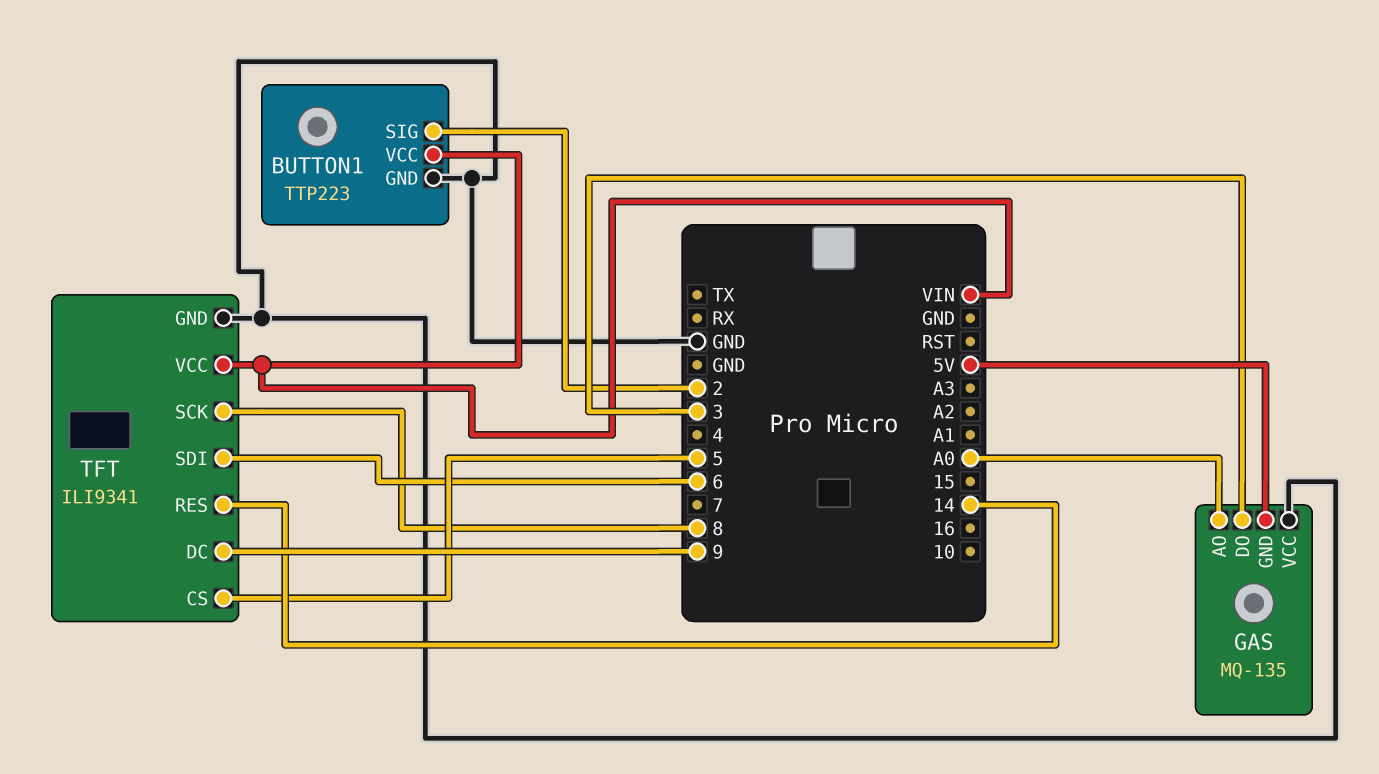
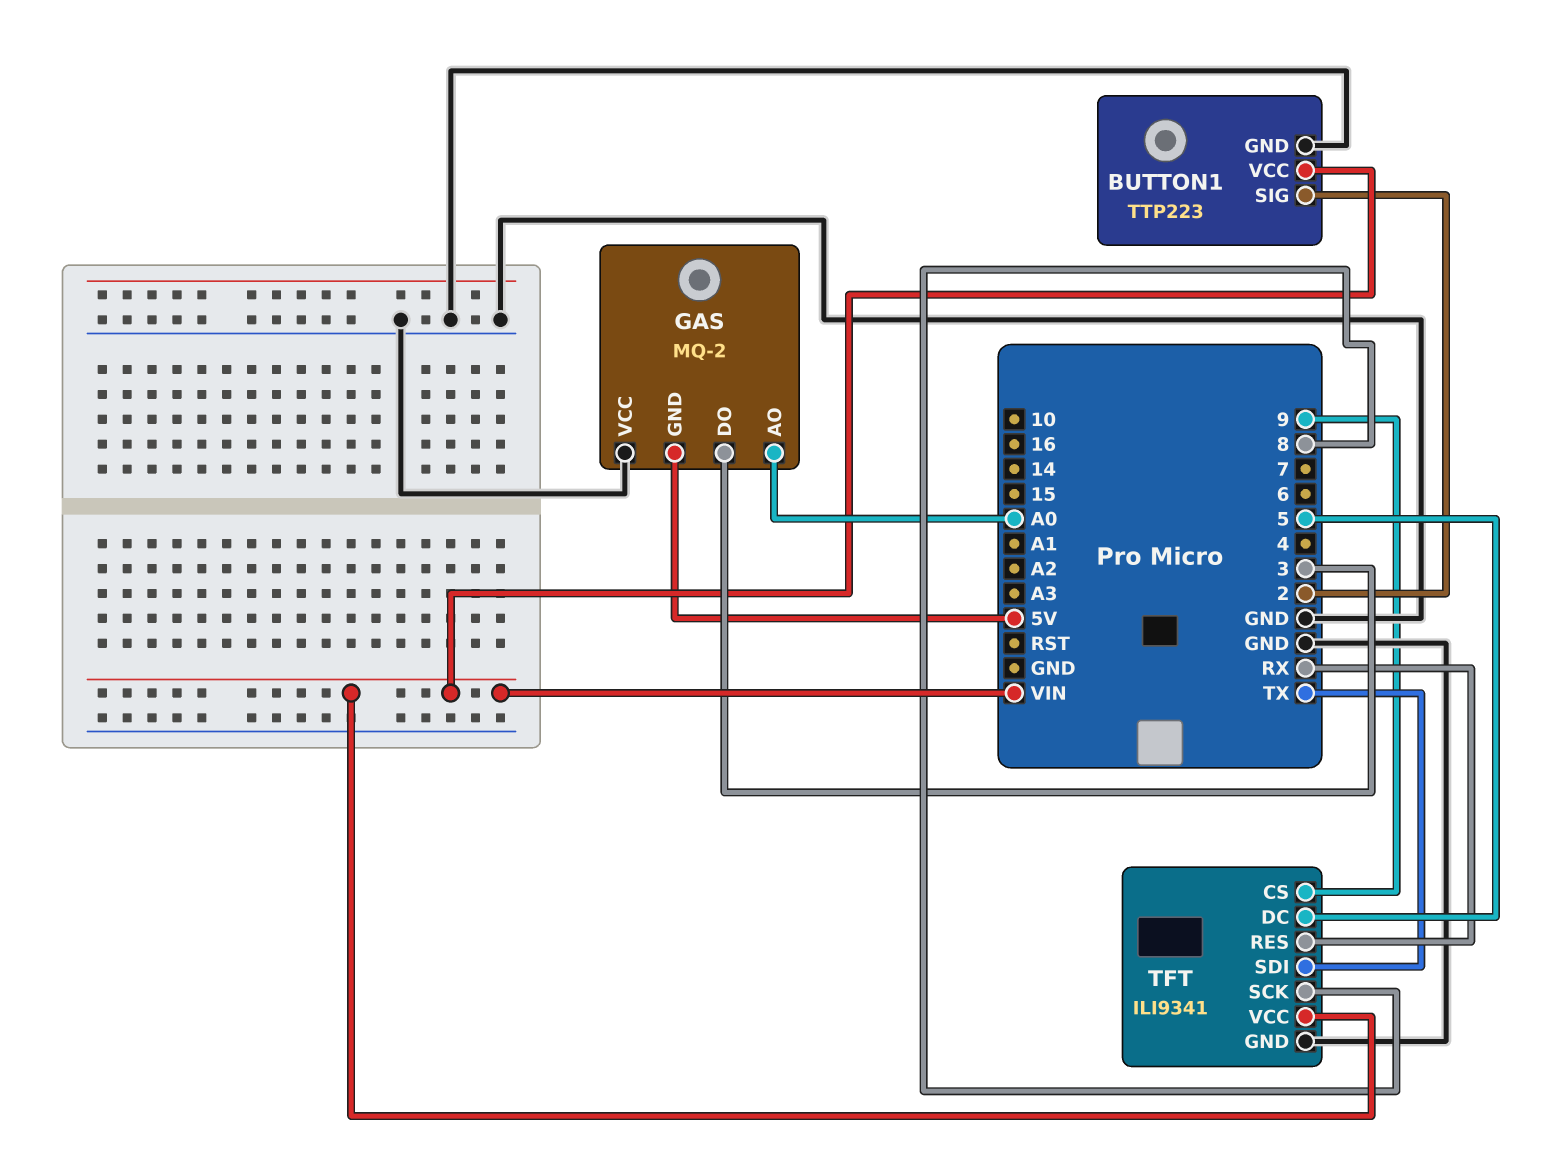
GAS: MQ-135 -> MQ-2
TFT pin CS: 5 -> 9
TFT pin DC: 9 -> 5
TFT pin RES: 14 -> RX
TFT pin SDI: 6 -> TX

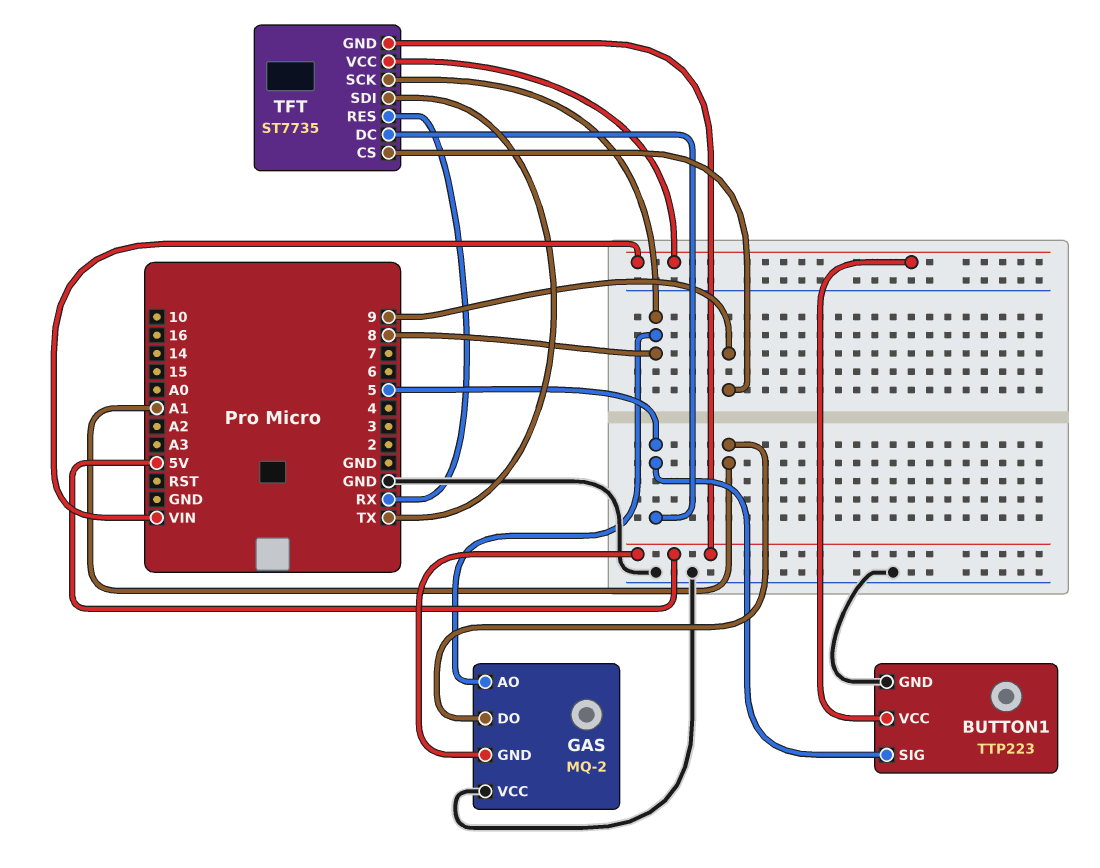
BUTTON1 pin SIG: 2 -> 5
GAS pin AO: A0 -> 8
GAS pin DO: 3 -> A1
TFT: ILI9341 -> ST7735
TFT pin GND: GND -> 5V

